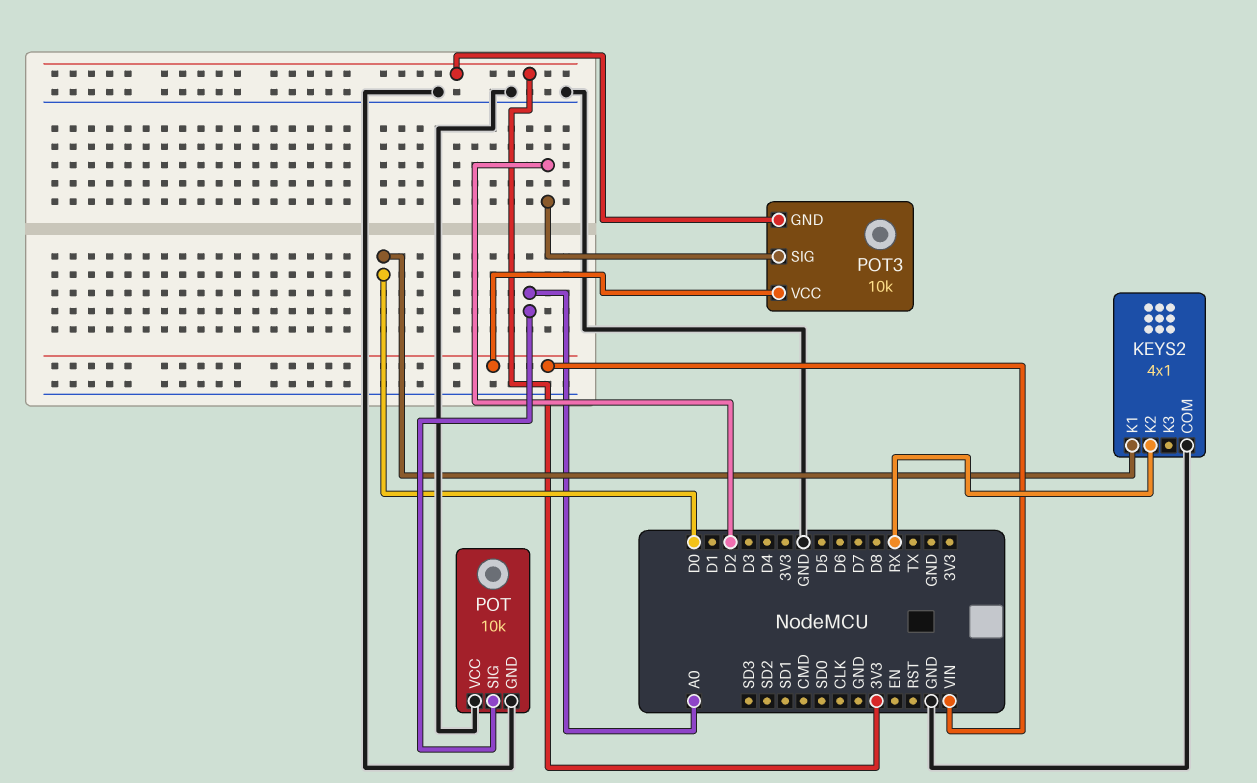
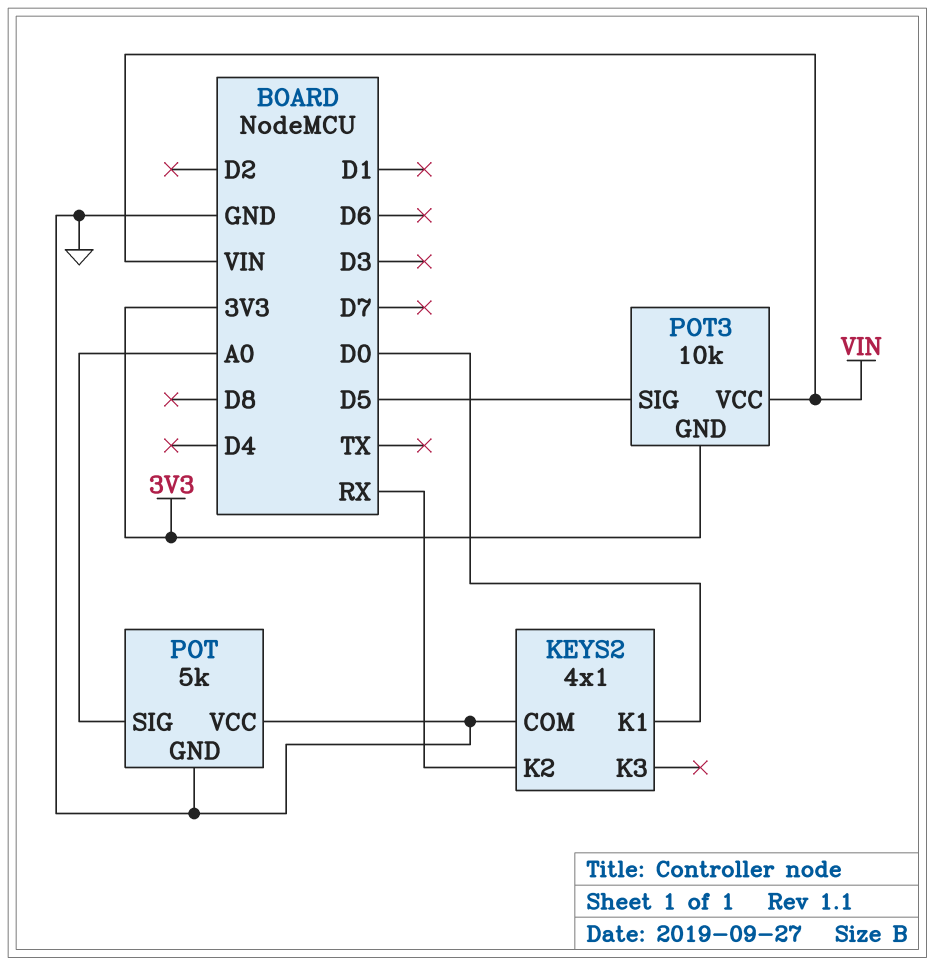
POT: 10k -> 5k
POT3 pin SIG: D2 -> D5

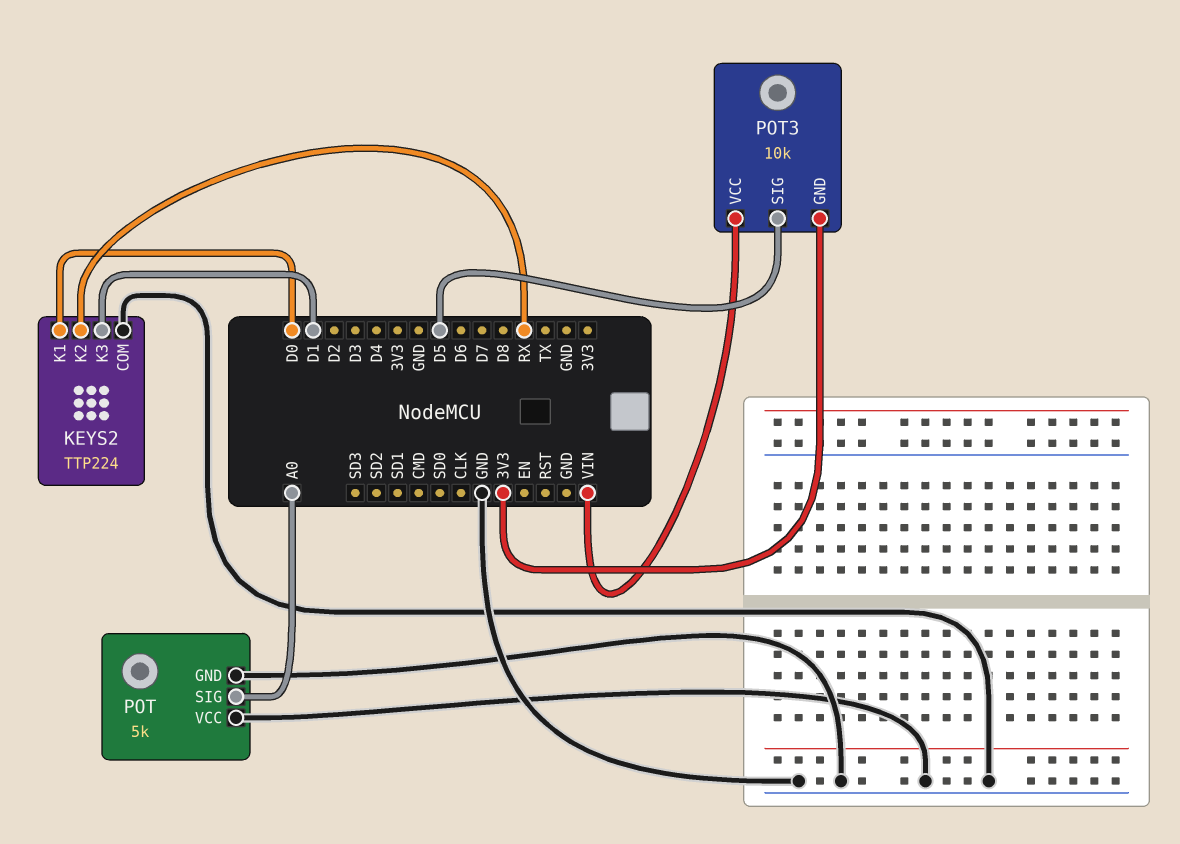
KEYS2: 4x1 -> TTP224
KEYS2 pin K3: none -> D1

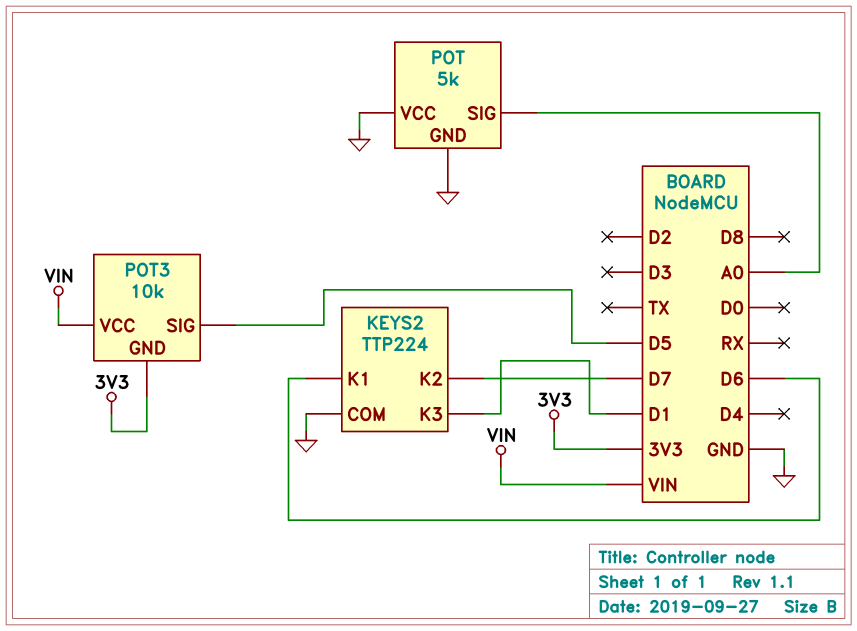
KEYS2 pin K1: D0 -> D6
KEYS2 pin K2: RX -> D7

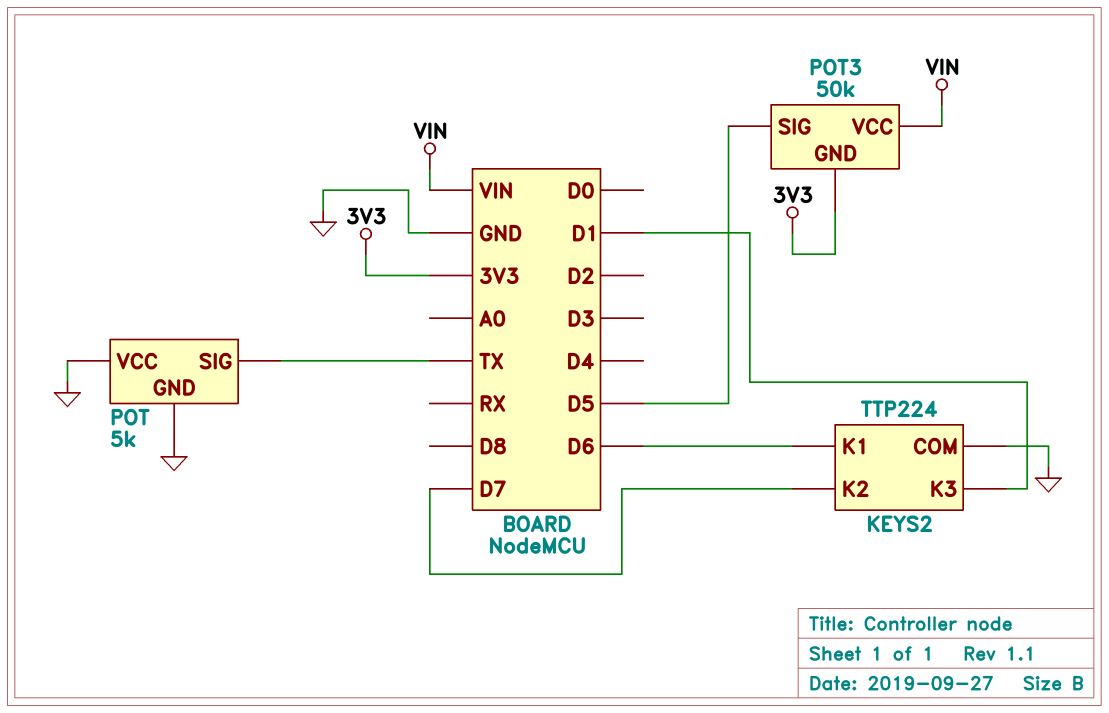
POT pin SIG: A0 -> TX
POT3: 10k -> 50k

